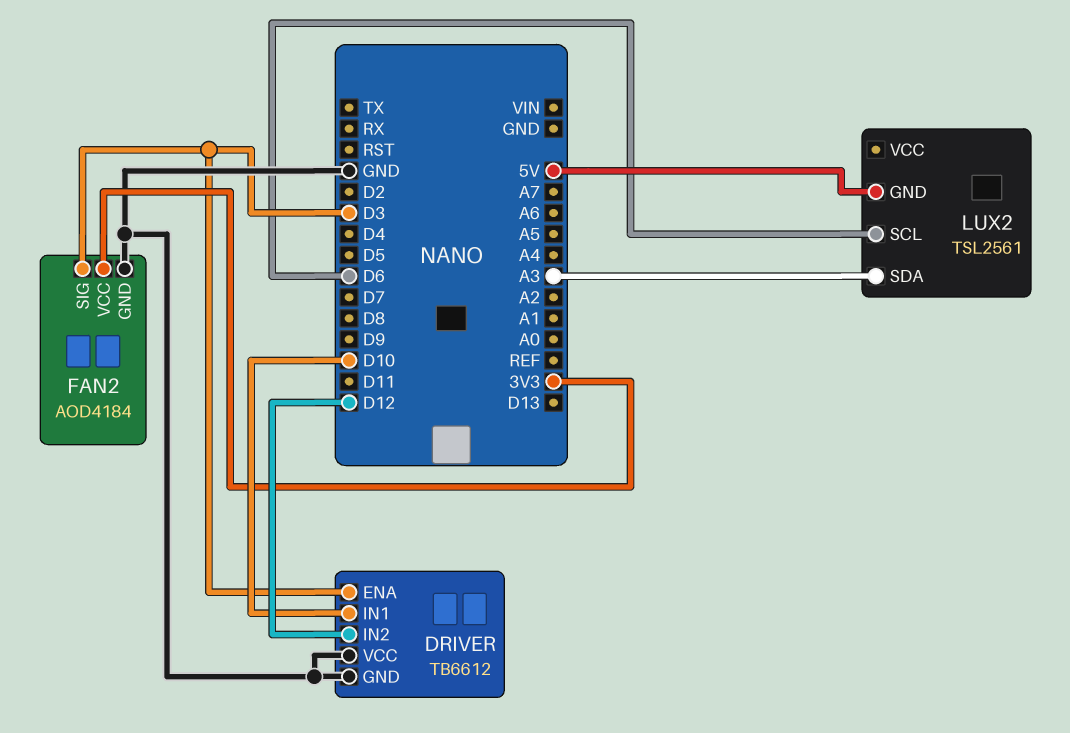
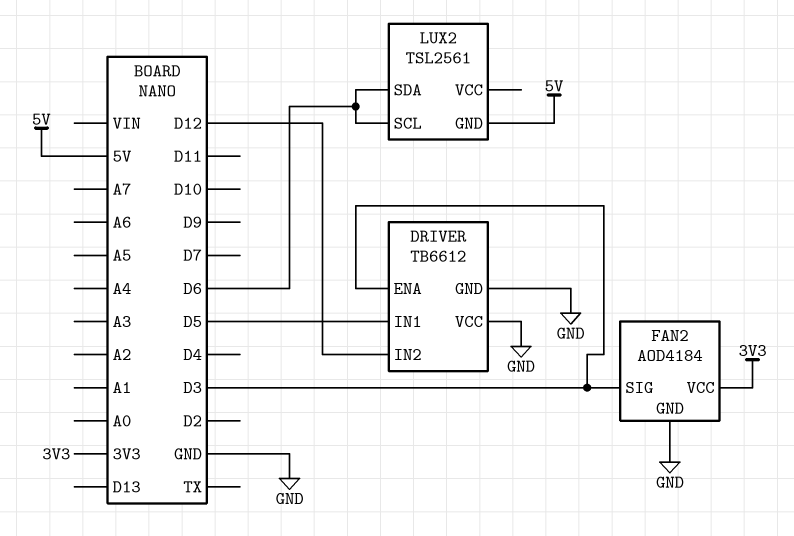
DRIVER pin IN1: D10 -> D5
LUX2 pin SDA: A3 -> D6

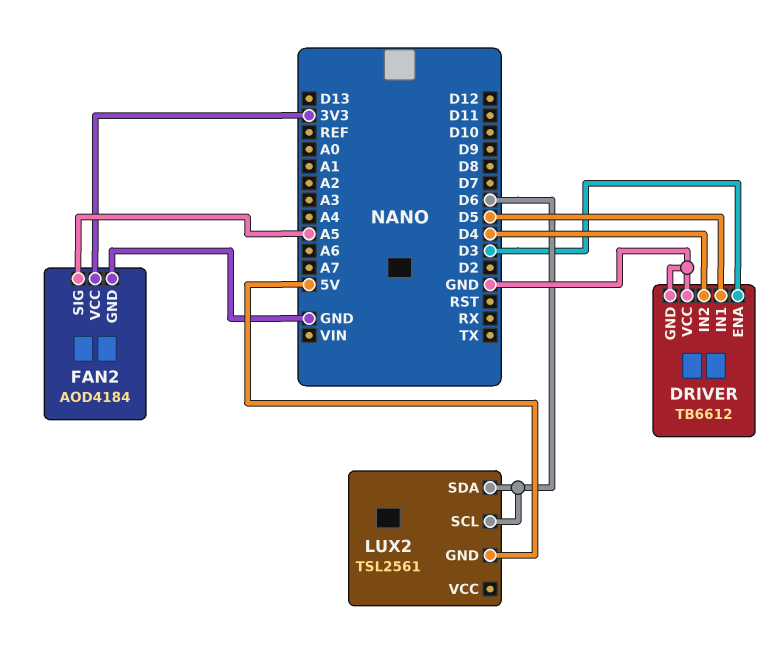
DRIVER pin IN2: D12 -> D4
FAN2 pin SIG: D3 -> A5

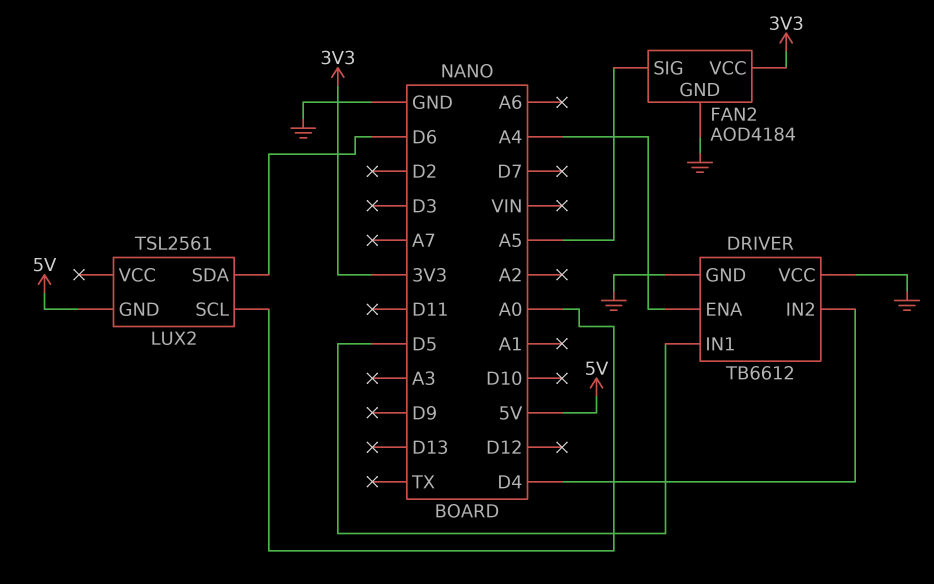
DRIVER pin ENA: D3 -> A4
LUX2 pin SCL: D6 -> A0

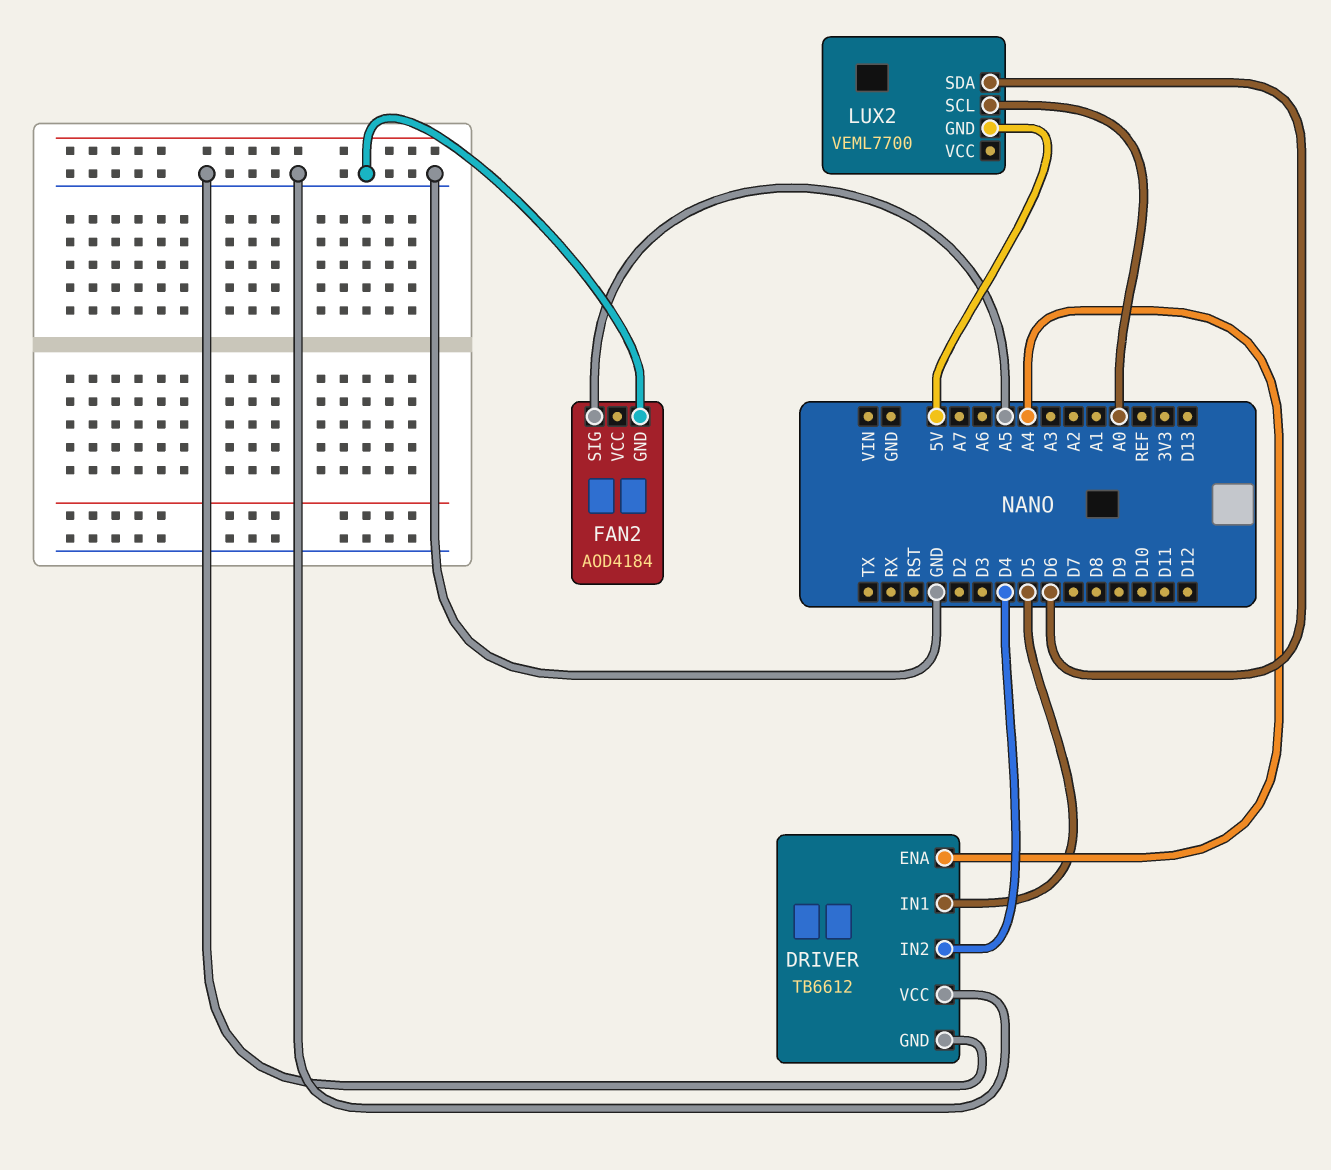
FAN2 pin VCC: 3V3 -> none
LUX2: TSL2561 -> VEML7700

